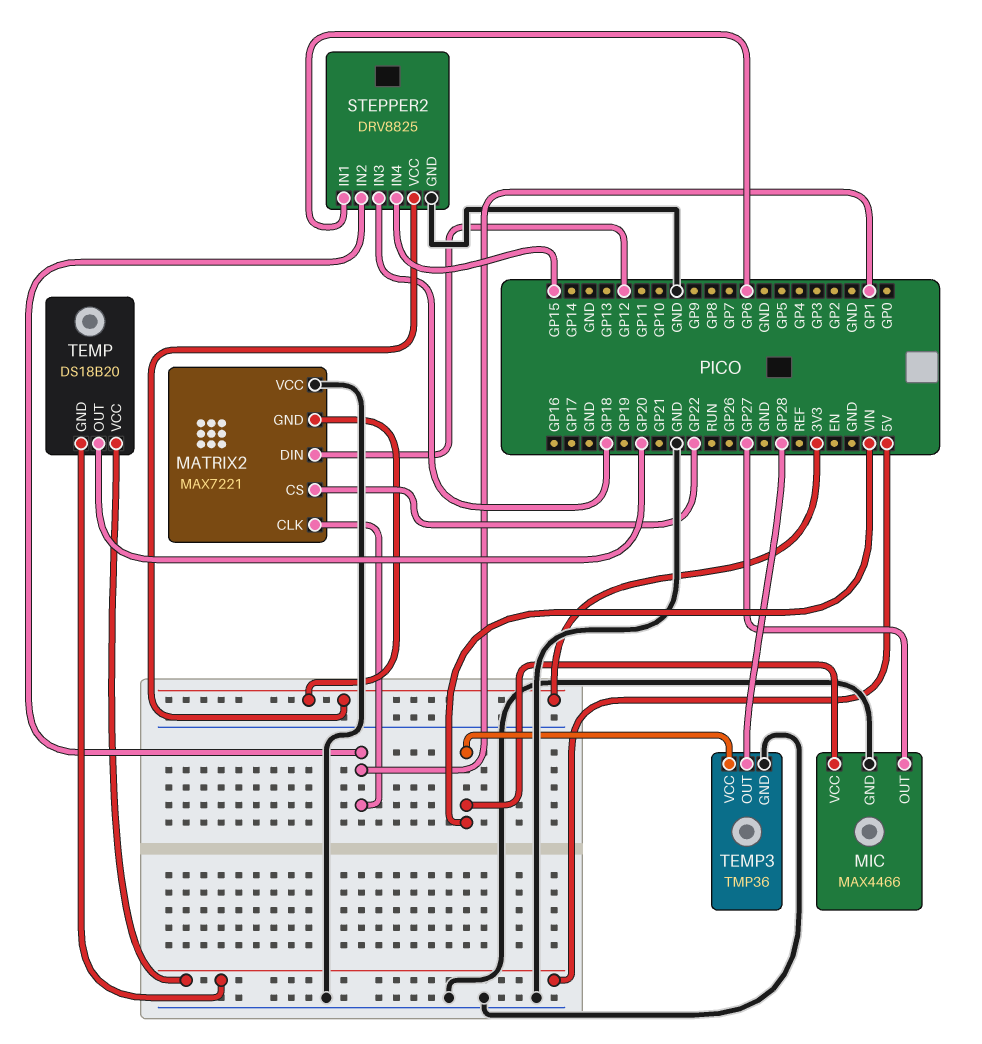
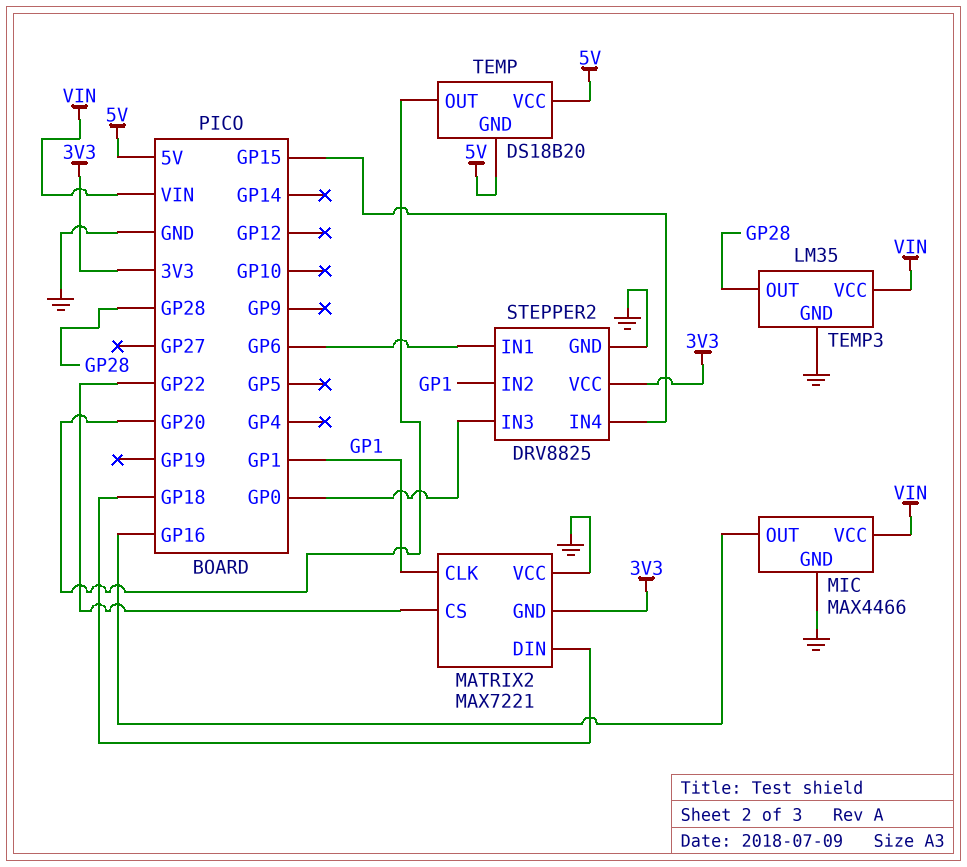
MATRIX2 pin DIN: GP12 -> GP18
MIC pin OUT: GP27 -> GP16
STEPPER2 pin IN3: GP18 -> GP0
TEMP3: TMP36 -> LM35

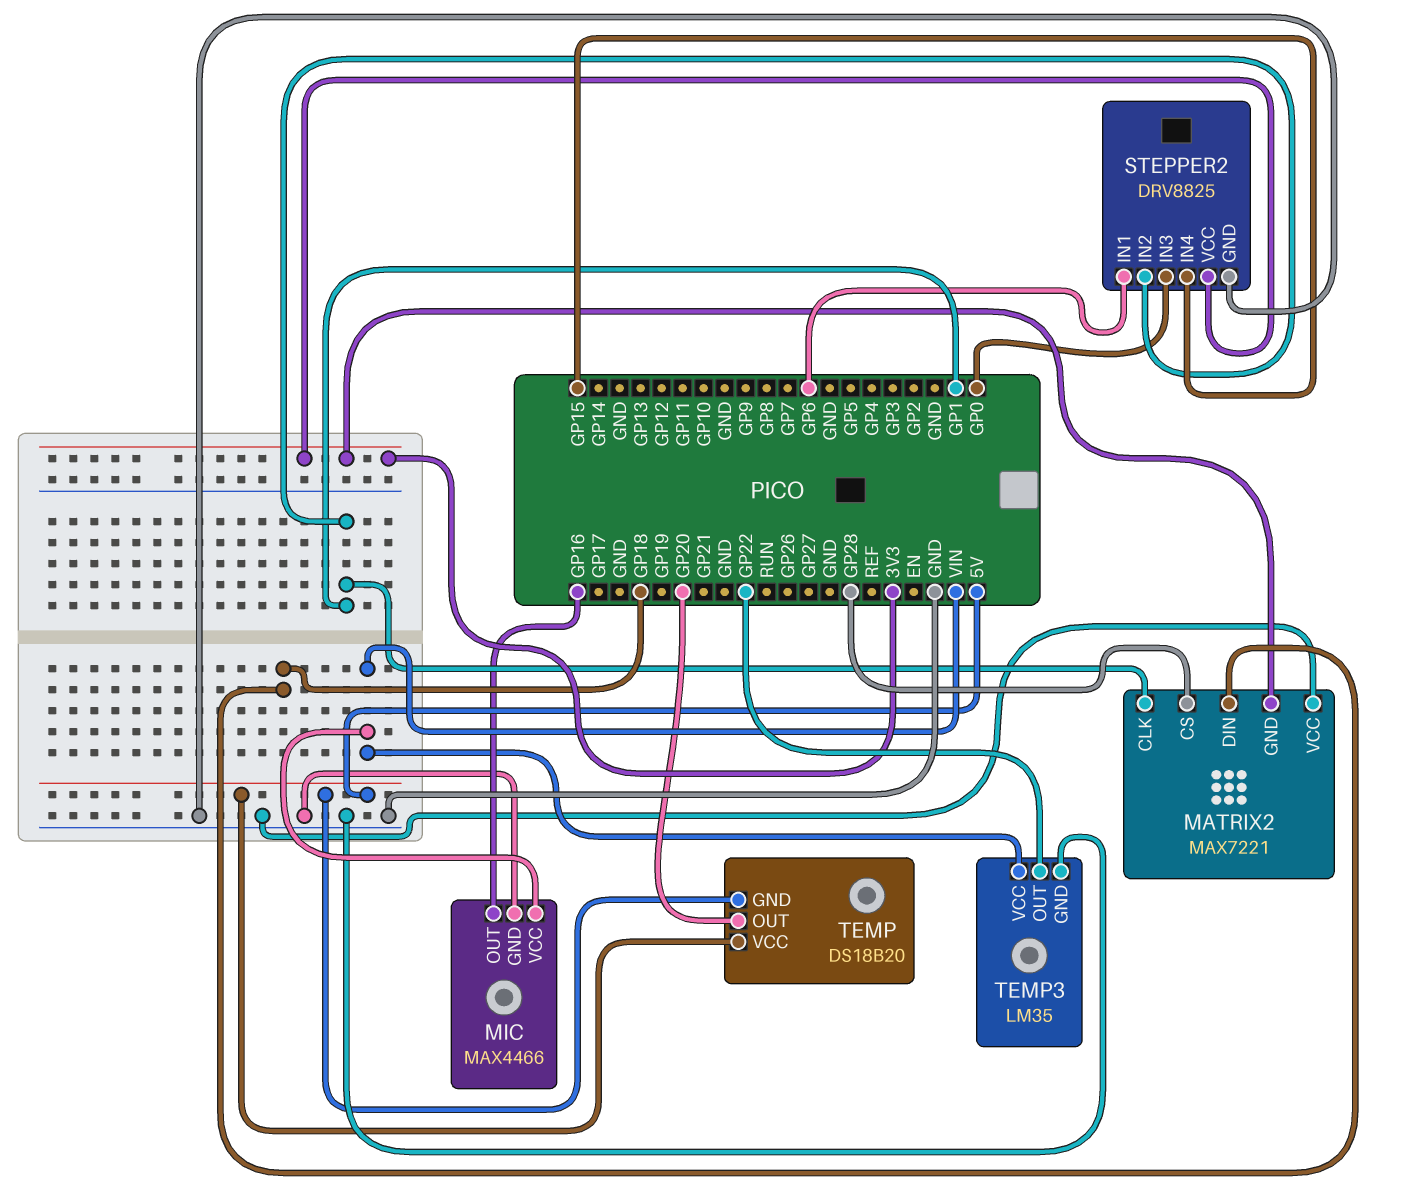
MATRIX2 pin CS: GP22 -> GP28
TEMP3 pin OUT: GP28 -> GP22

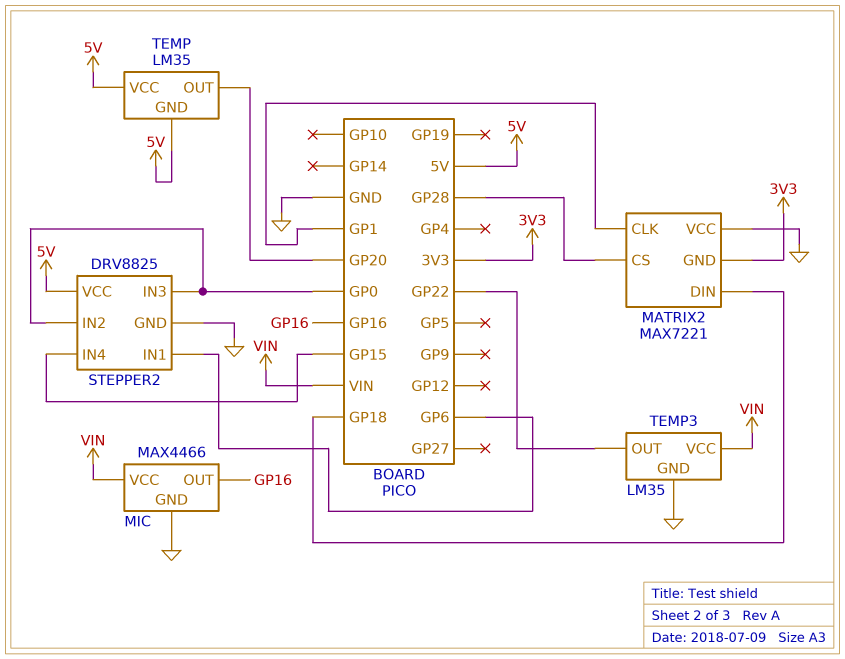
STEPPER2 pin IN2: GP1 -> GP0
STEPPER2 pin VCC: 3V3 -> 5V
TEMP: DS18B20 -> LM35

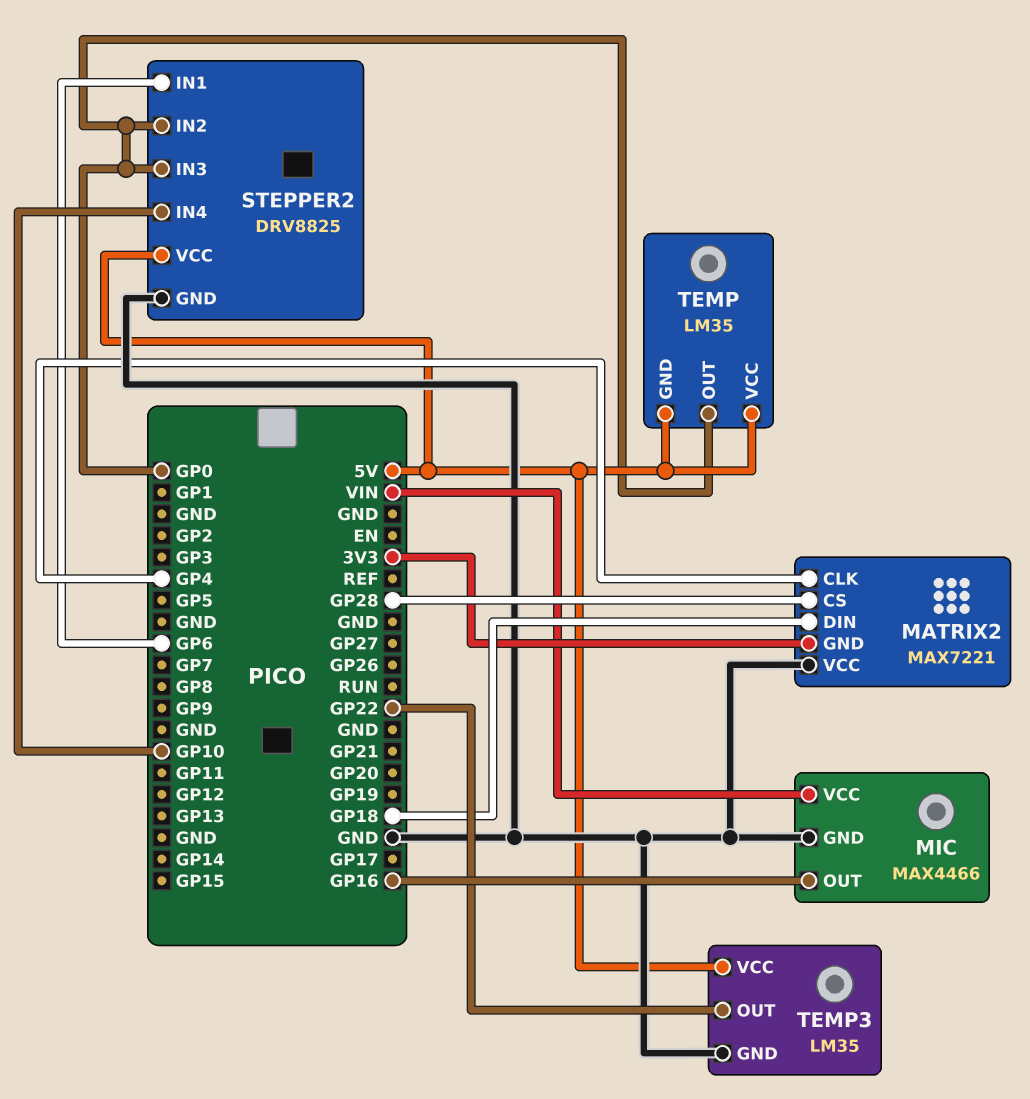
MATRIX2 pin CLK: GP1 -> GP4
STEPPER2 pin IN4: GP15 -> GP10
TEMP pin OUT: GP20 -> GP0
TEMP3 pin VCC: VIN -> 5V

